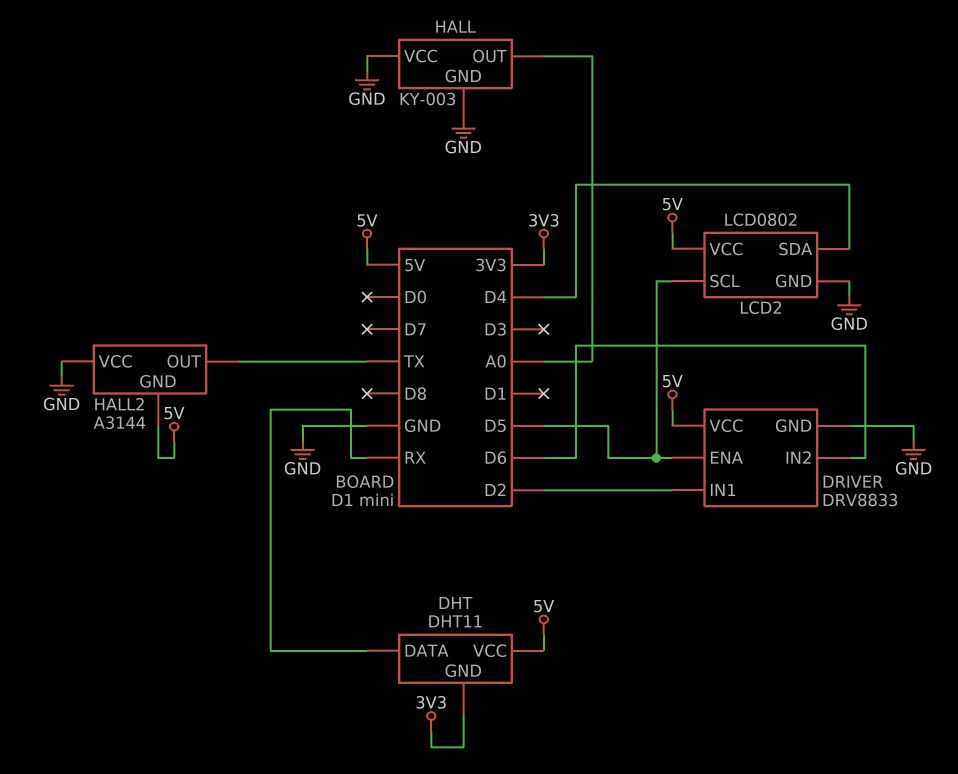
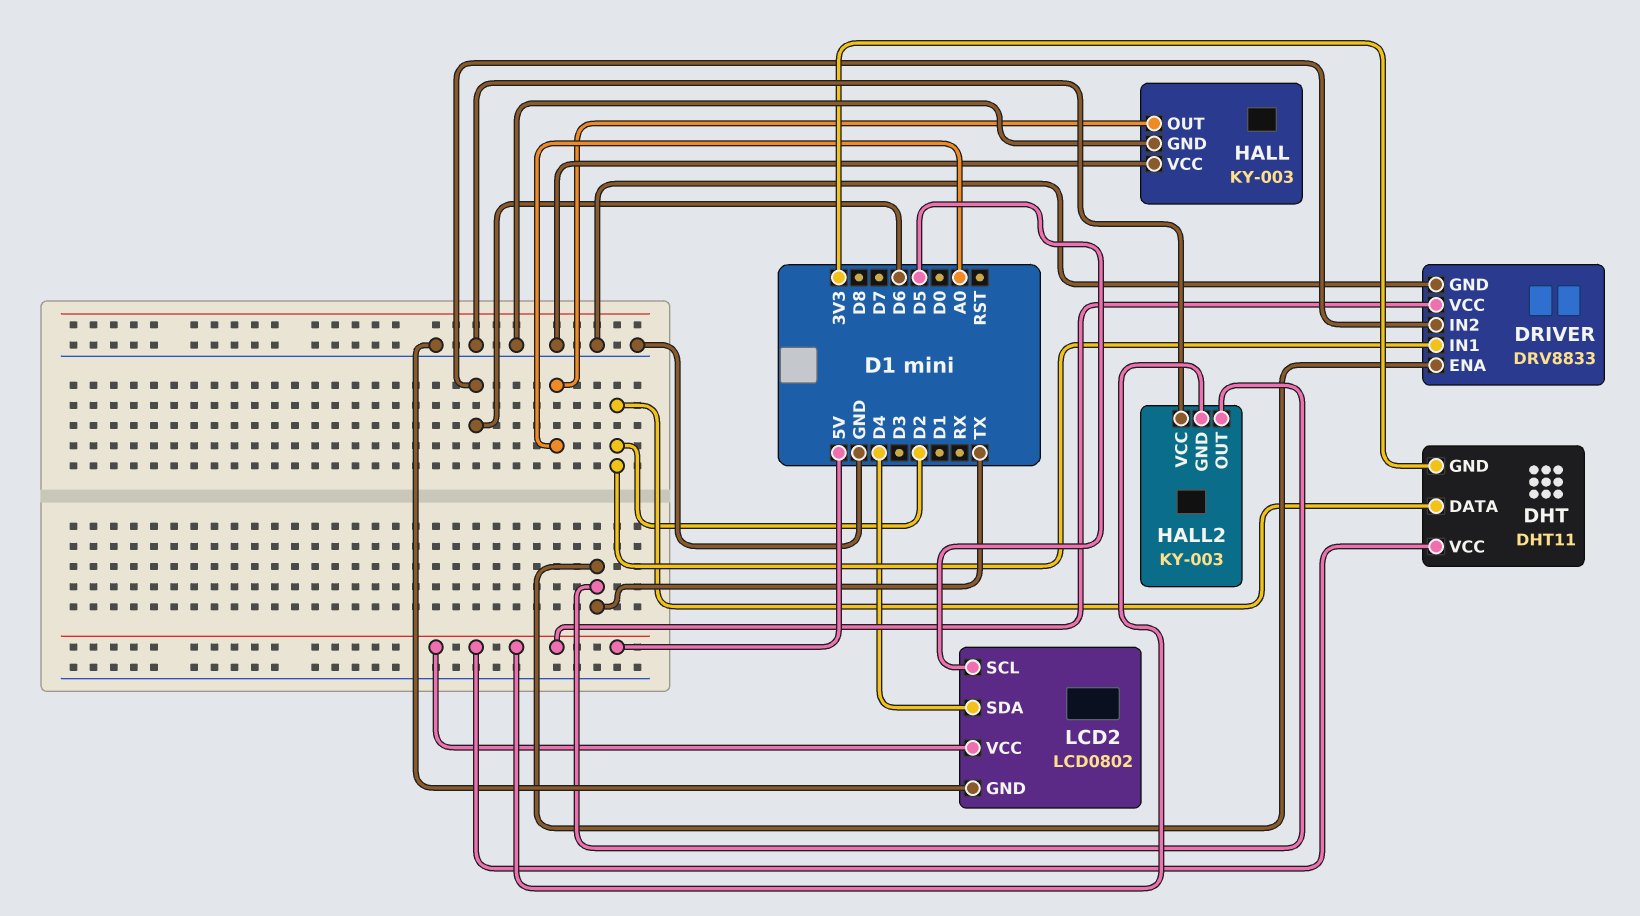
DHT pin DATA: RX -> D2
DRIVER pin ENA: D5 -> TX
HALL2: A3144 -> KY-003

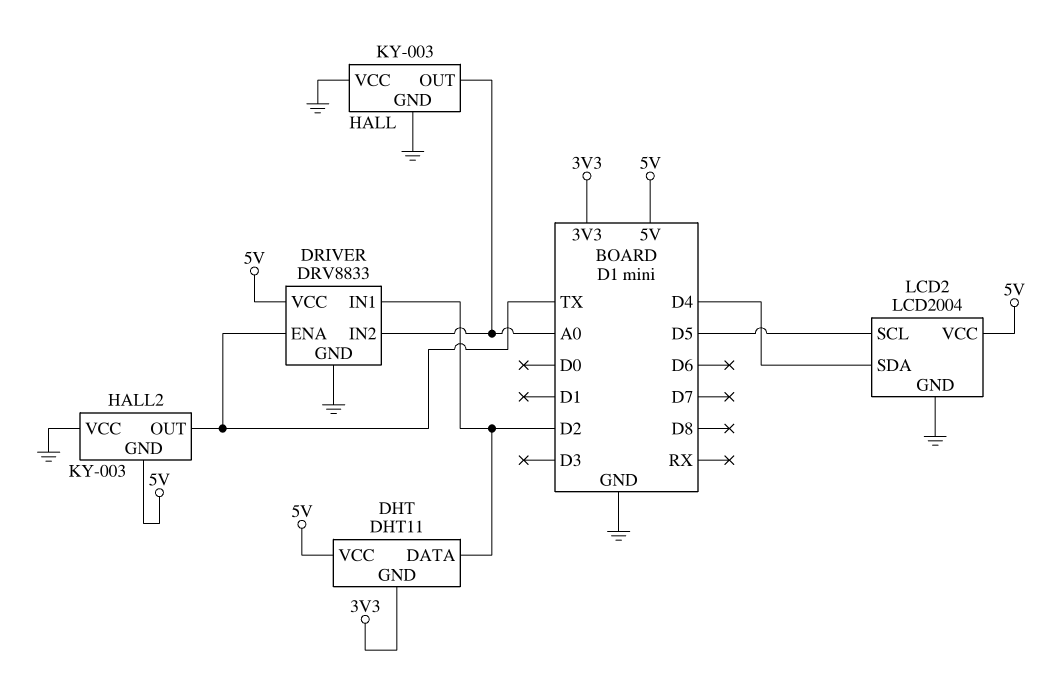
DRIVER pin IN2: D6 -> A0
LCD2: LCD0802 -> LCD2004

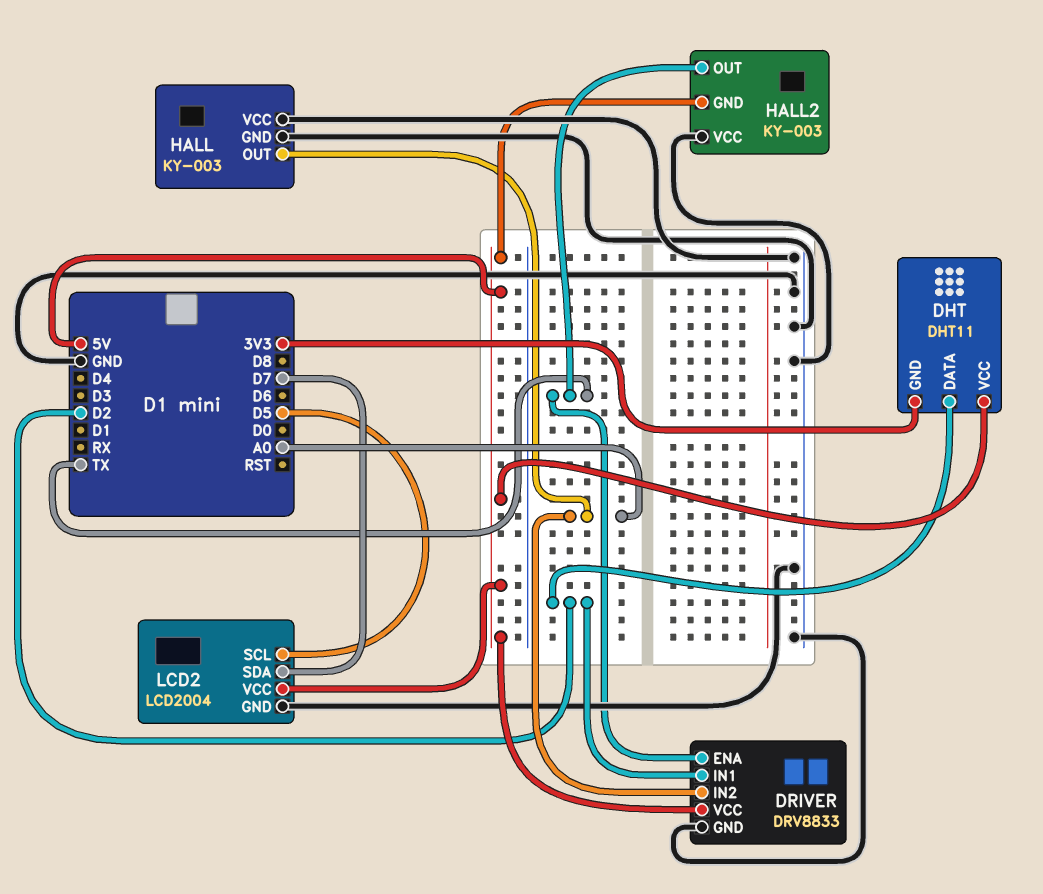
LCD2 pin SDA: D4 -> D7

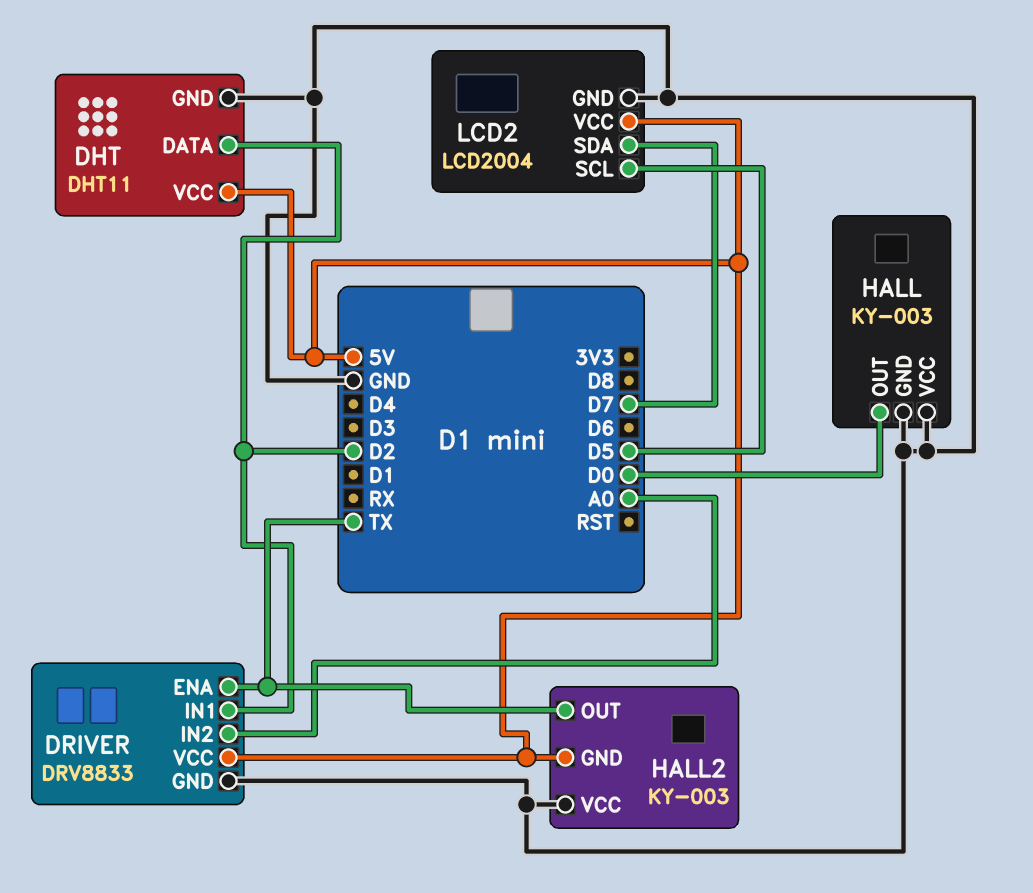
DHT pin GND: 3V3 -> GND
HALL pin OUT: A0 -> D0

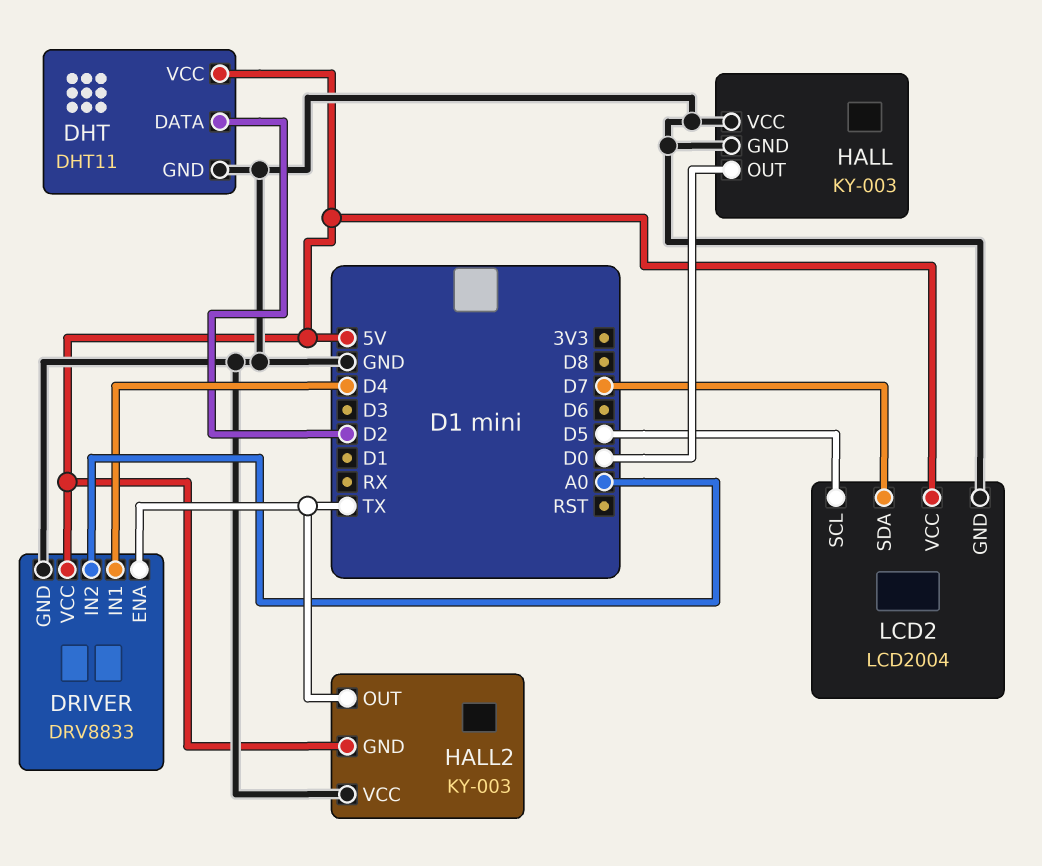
DRIVER pin IN1: D2 -> D4

